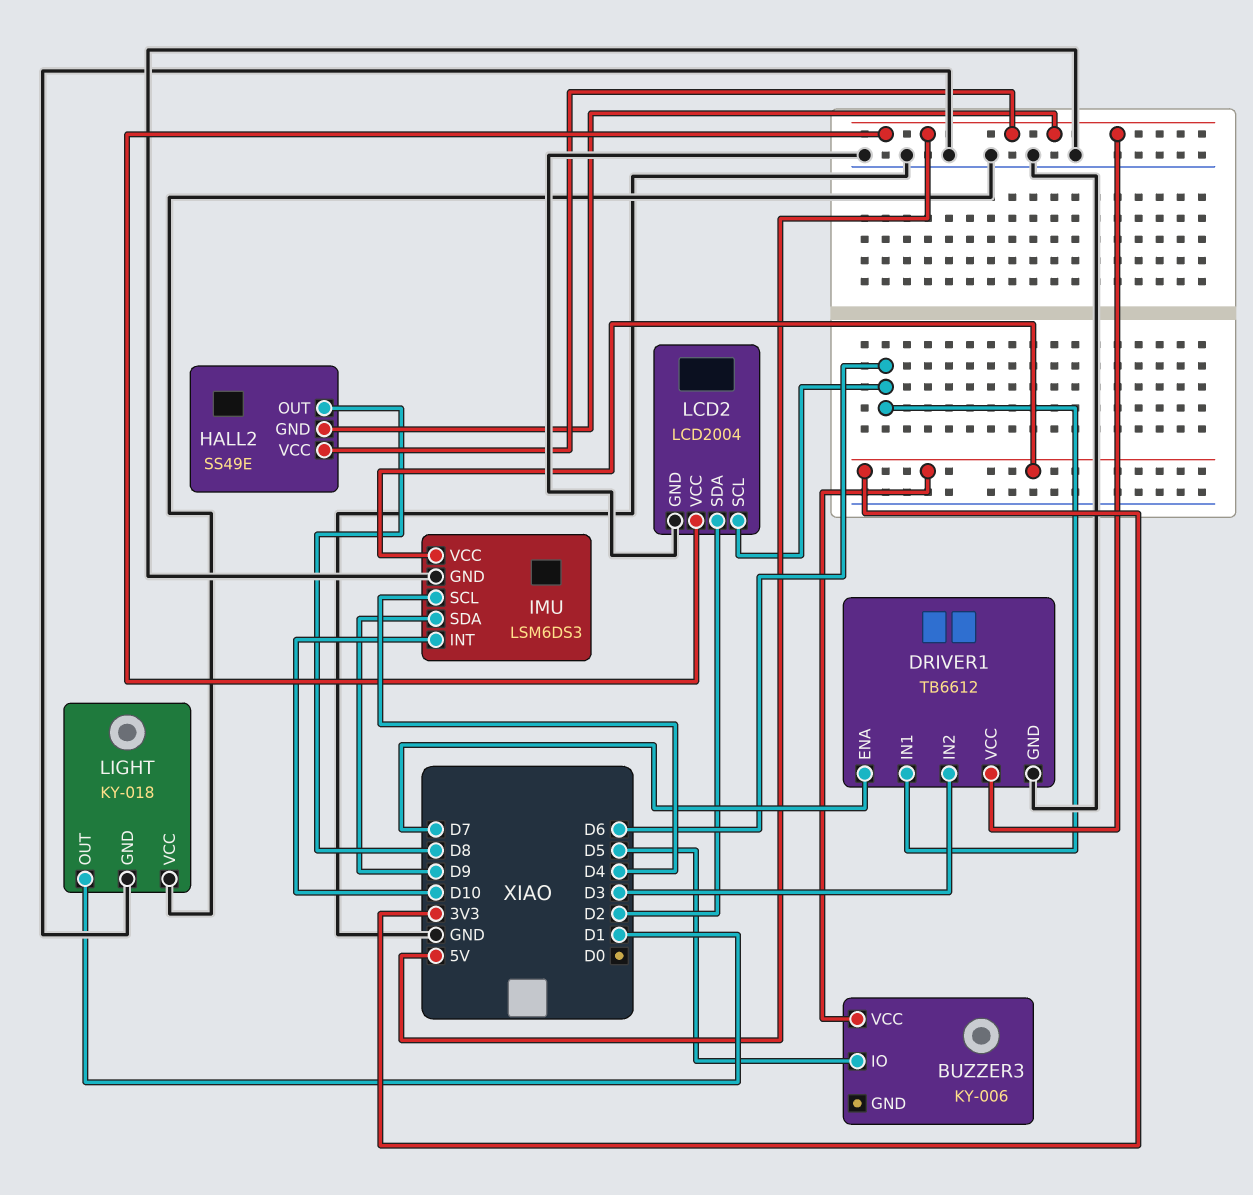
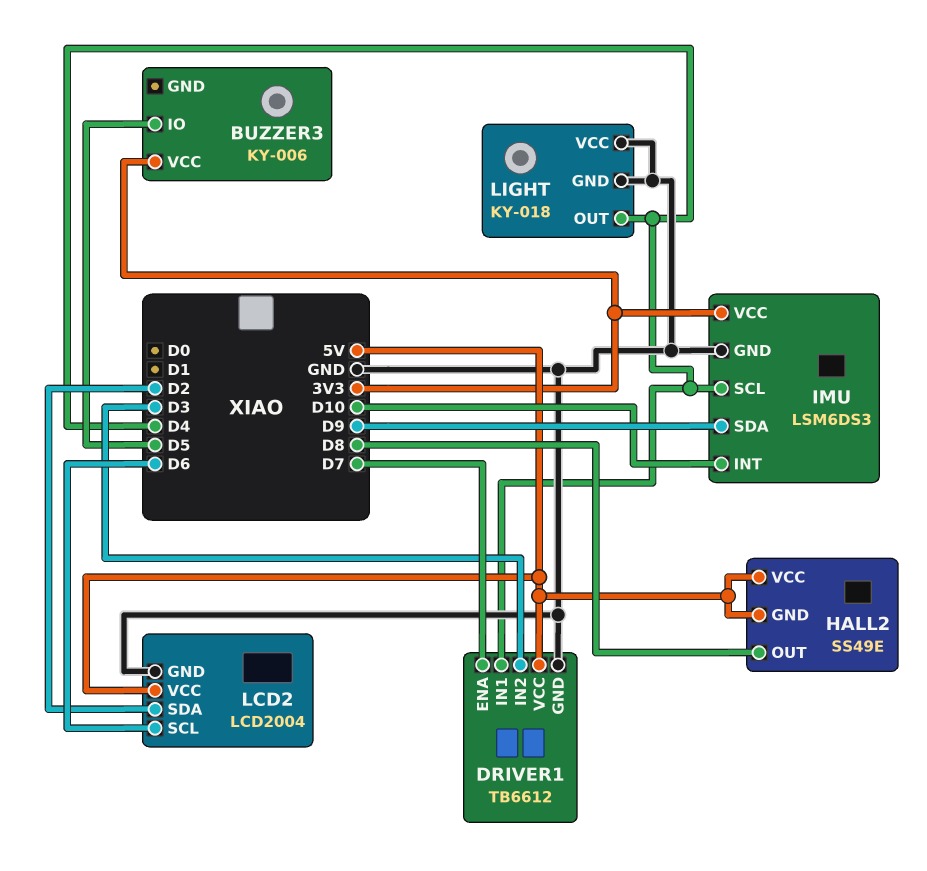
DRIVER1 pin IN1: D6 -> D4
LIGHT pin OUT: D1 -> D4

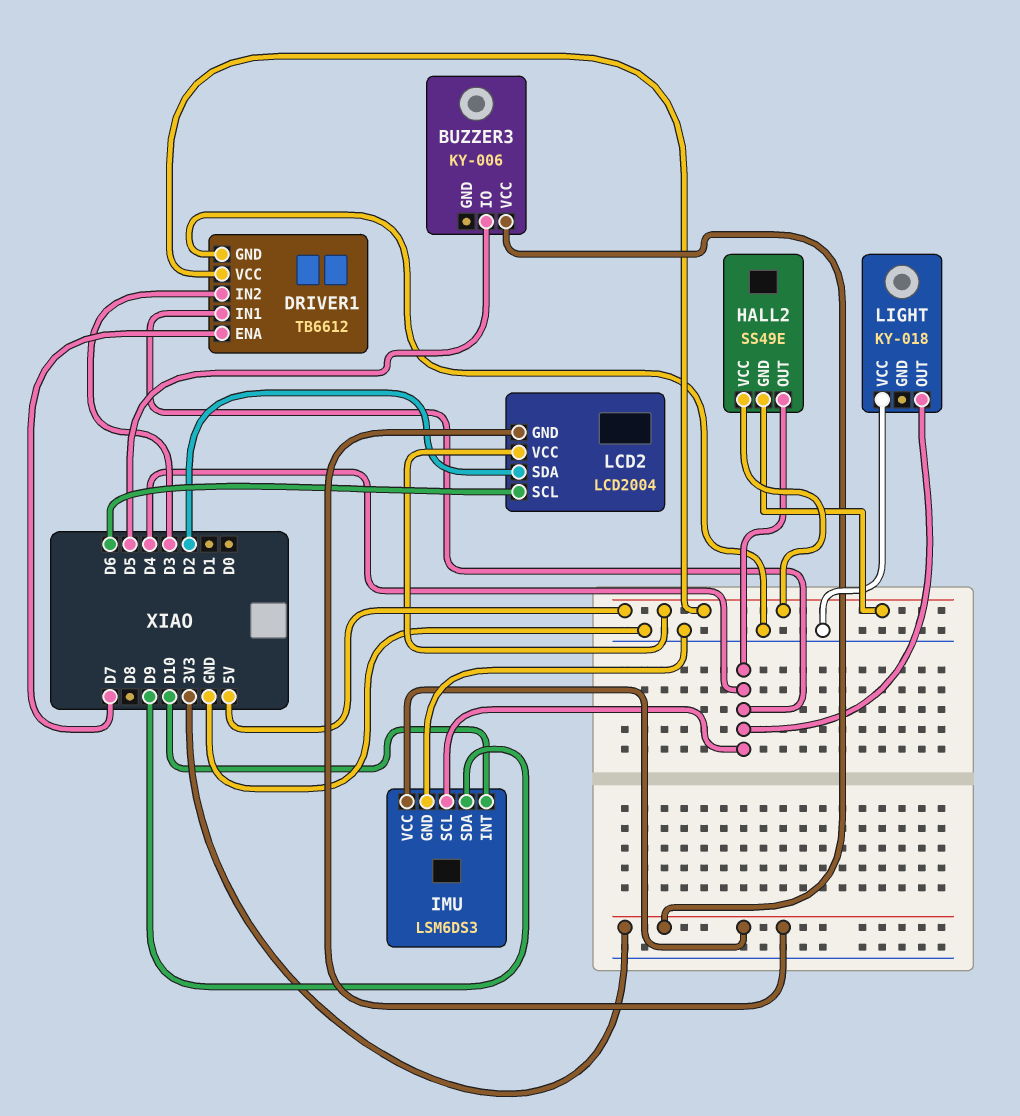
HALL2 pin OUT: D8 -> D4
LCD2 pin GND: GND -> 3V3
LIGHT pin GND: GND -> none

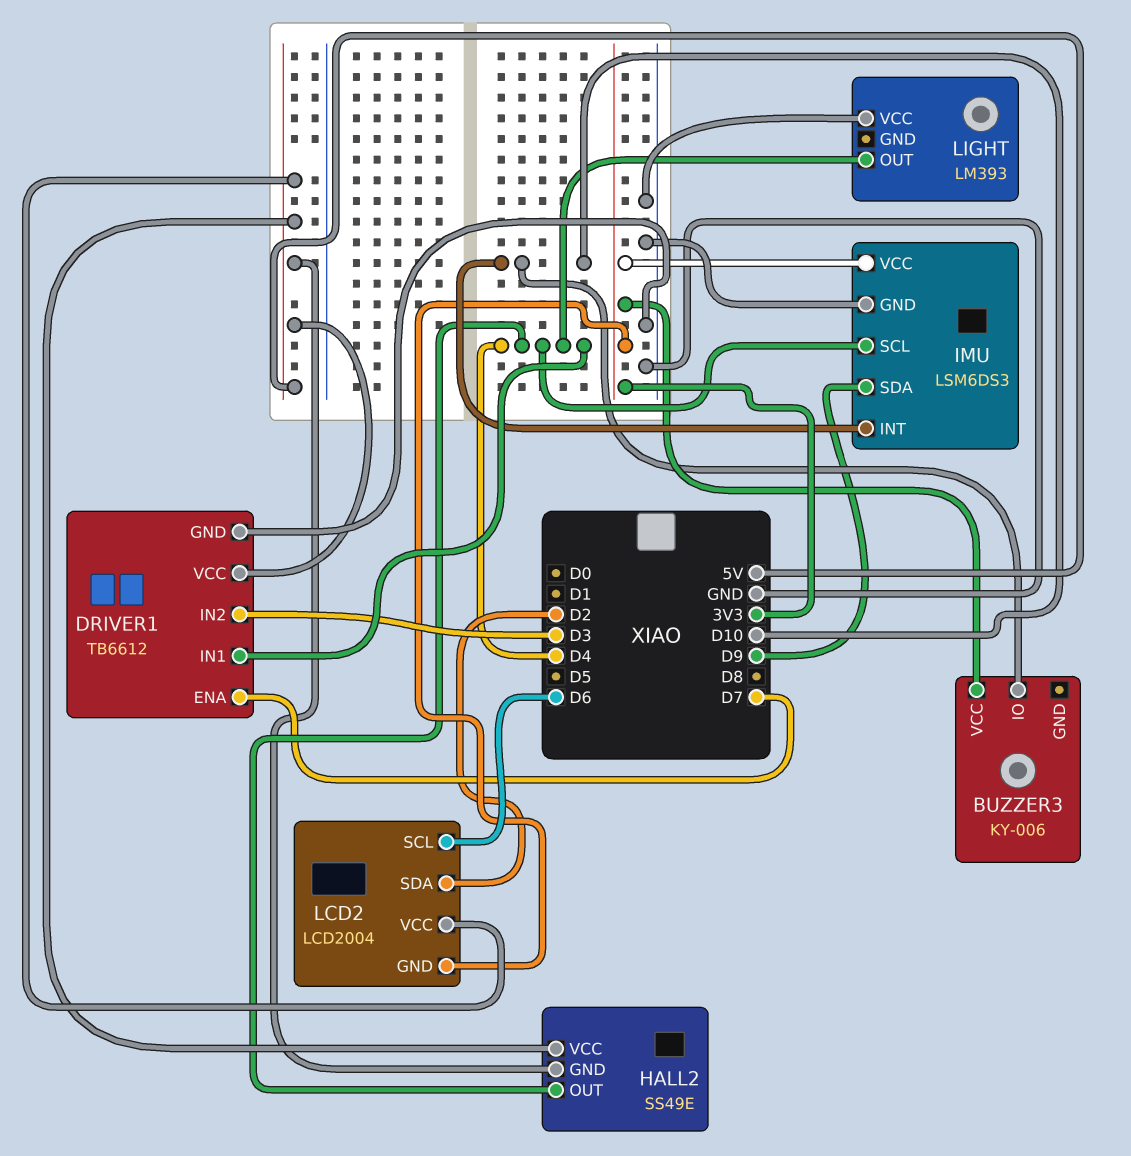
BUZZER3 pin IO: D5 -> D10
LIGHT: KY-018 -> LM393

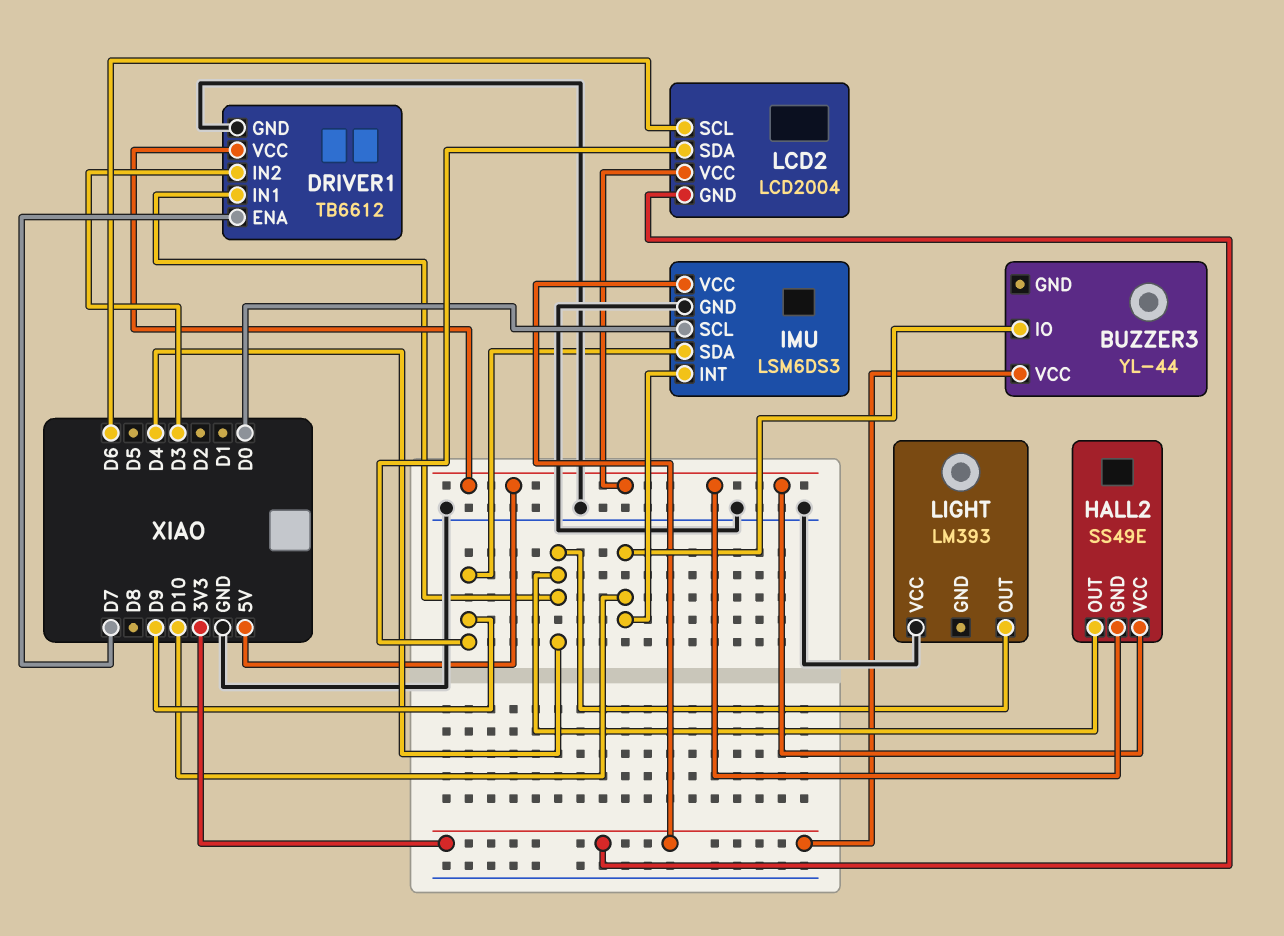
BUZZER3: KY-006 -> YL-44
IMU pin SCL: D4 -> D0
LCD2 pin SDA: D2 -> D9

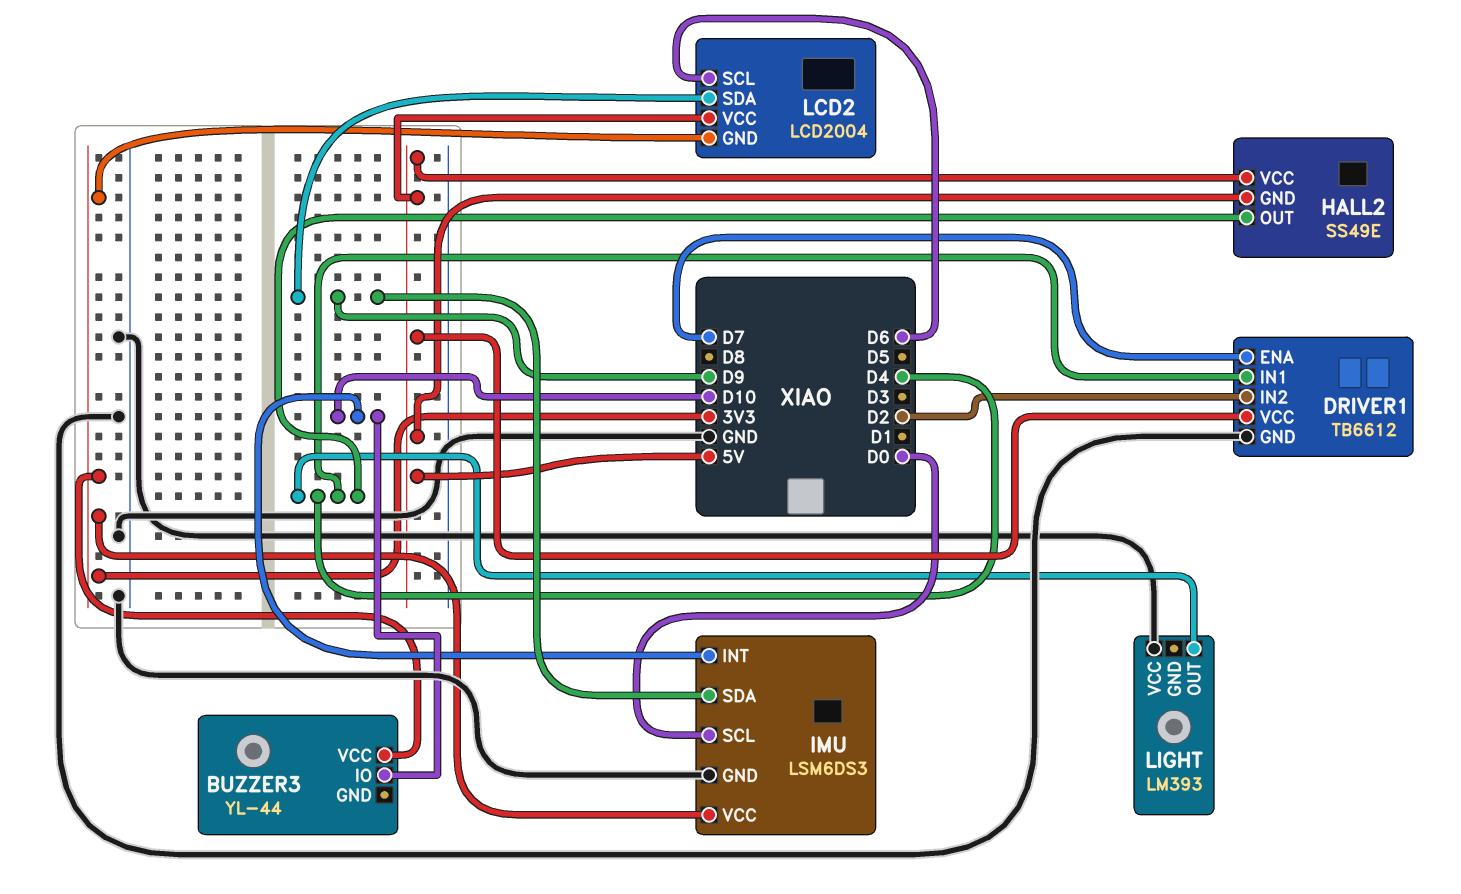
DRIVER1 pin IN2: D3 -> D2

